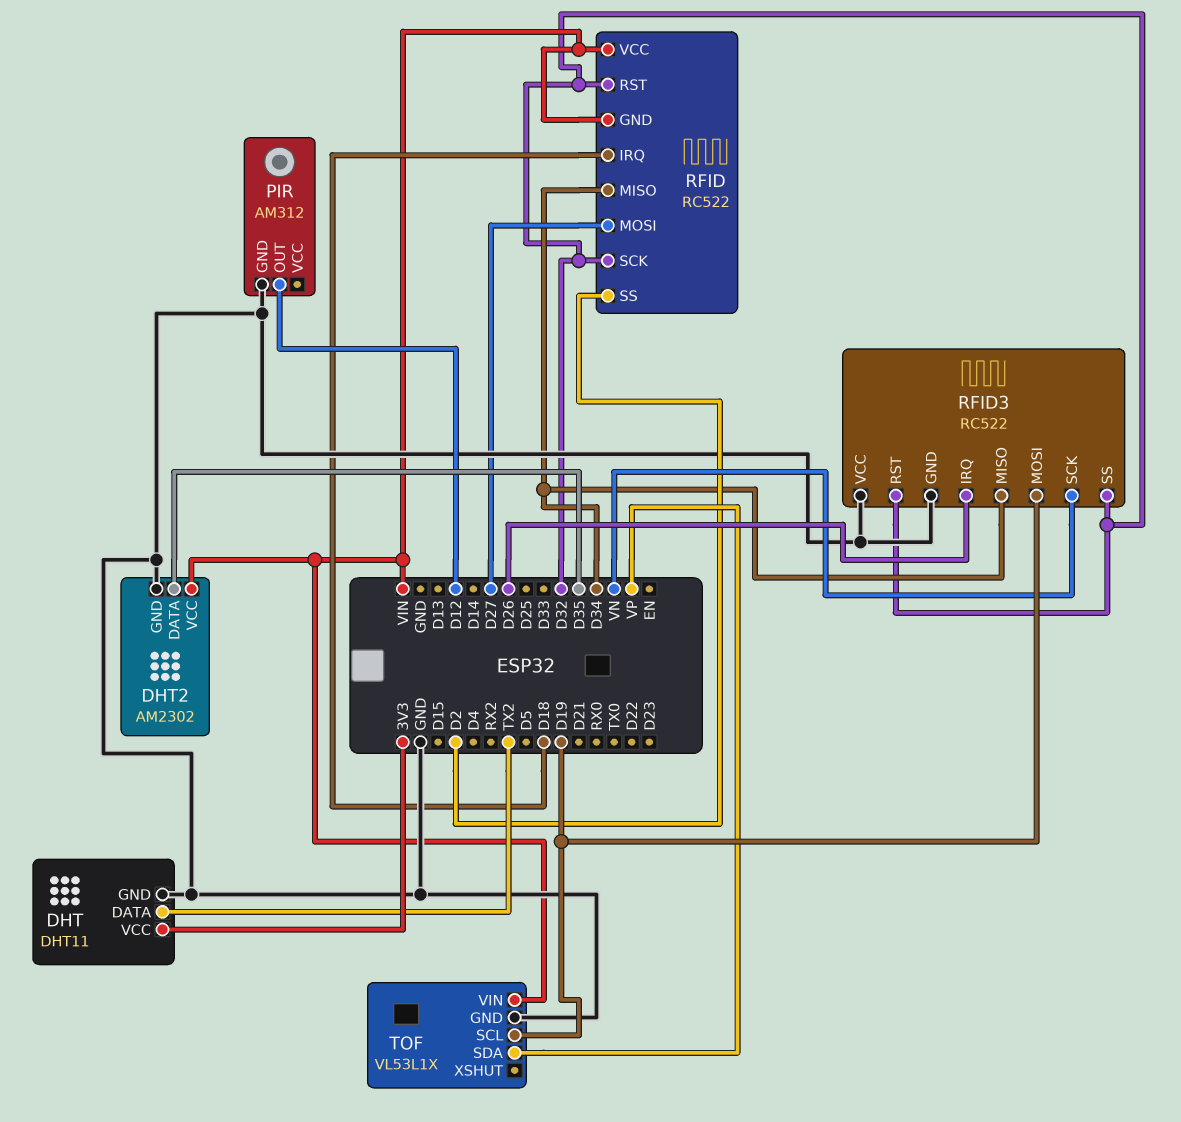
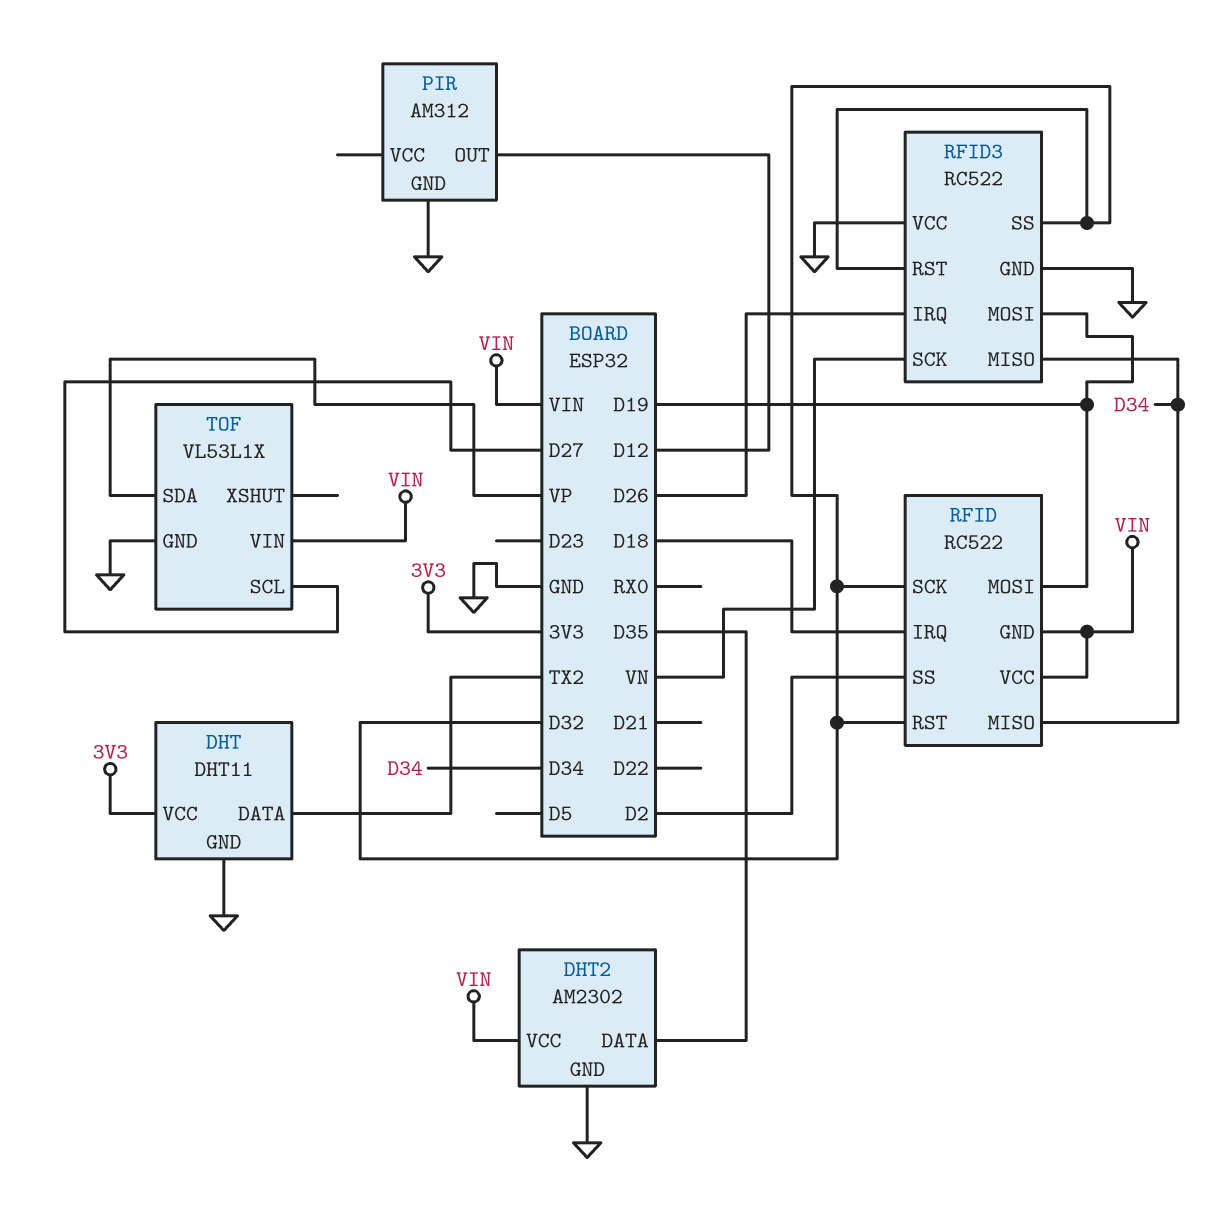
RFID pin MOSI: D27 -> D19
TOF pin SCL: D19 -> D27

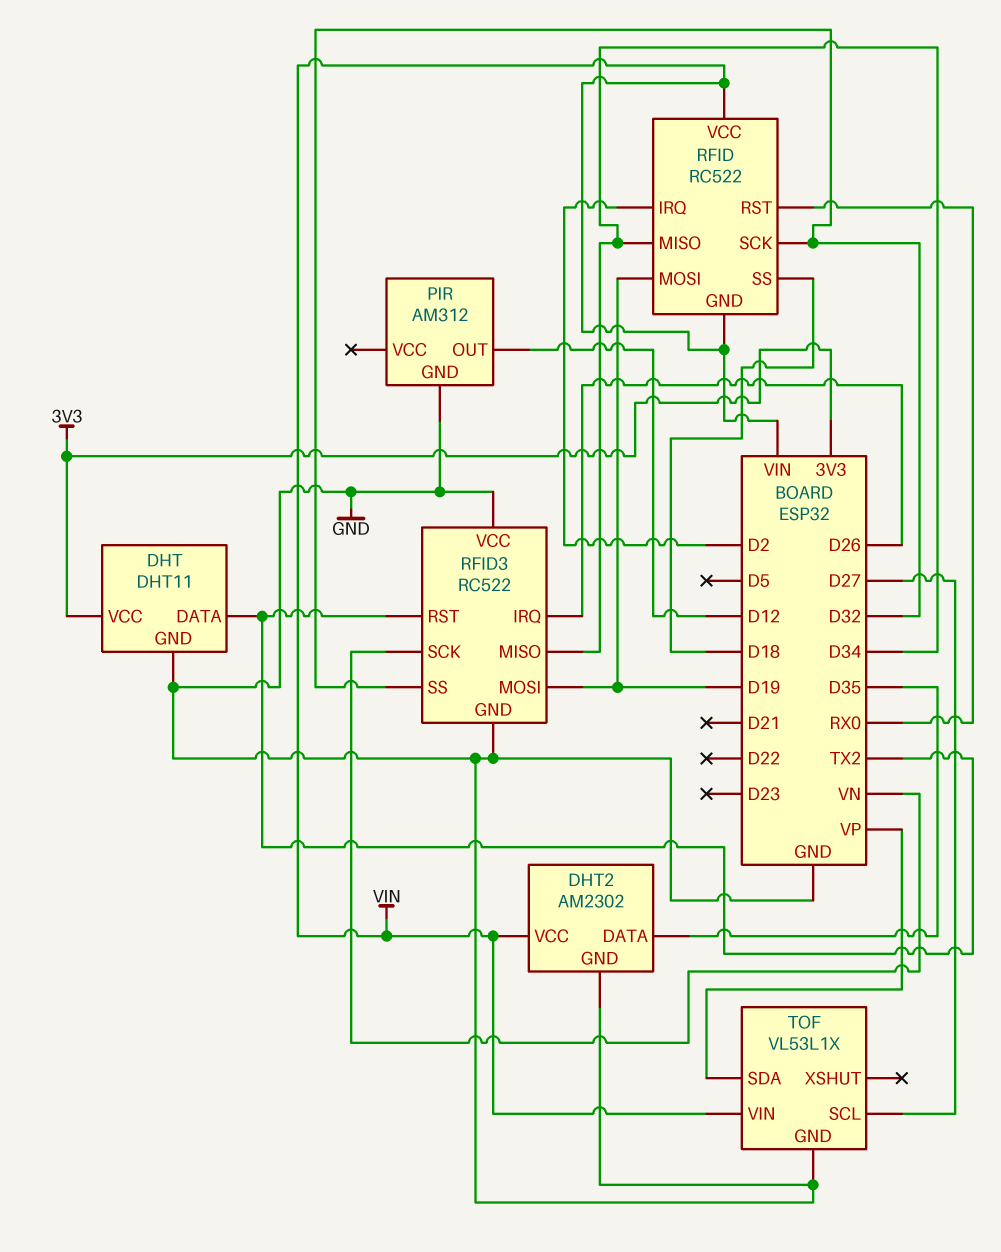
RFID pin IRQ: D18 -> D2
RFID pin RST: D32 -> RX0
RFID pin SS: D2 -> D18
RFID3 pin RST: D32 -> TX2

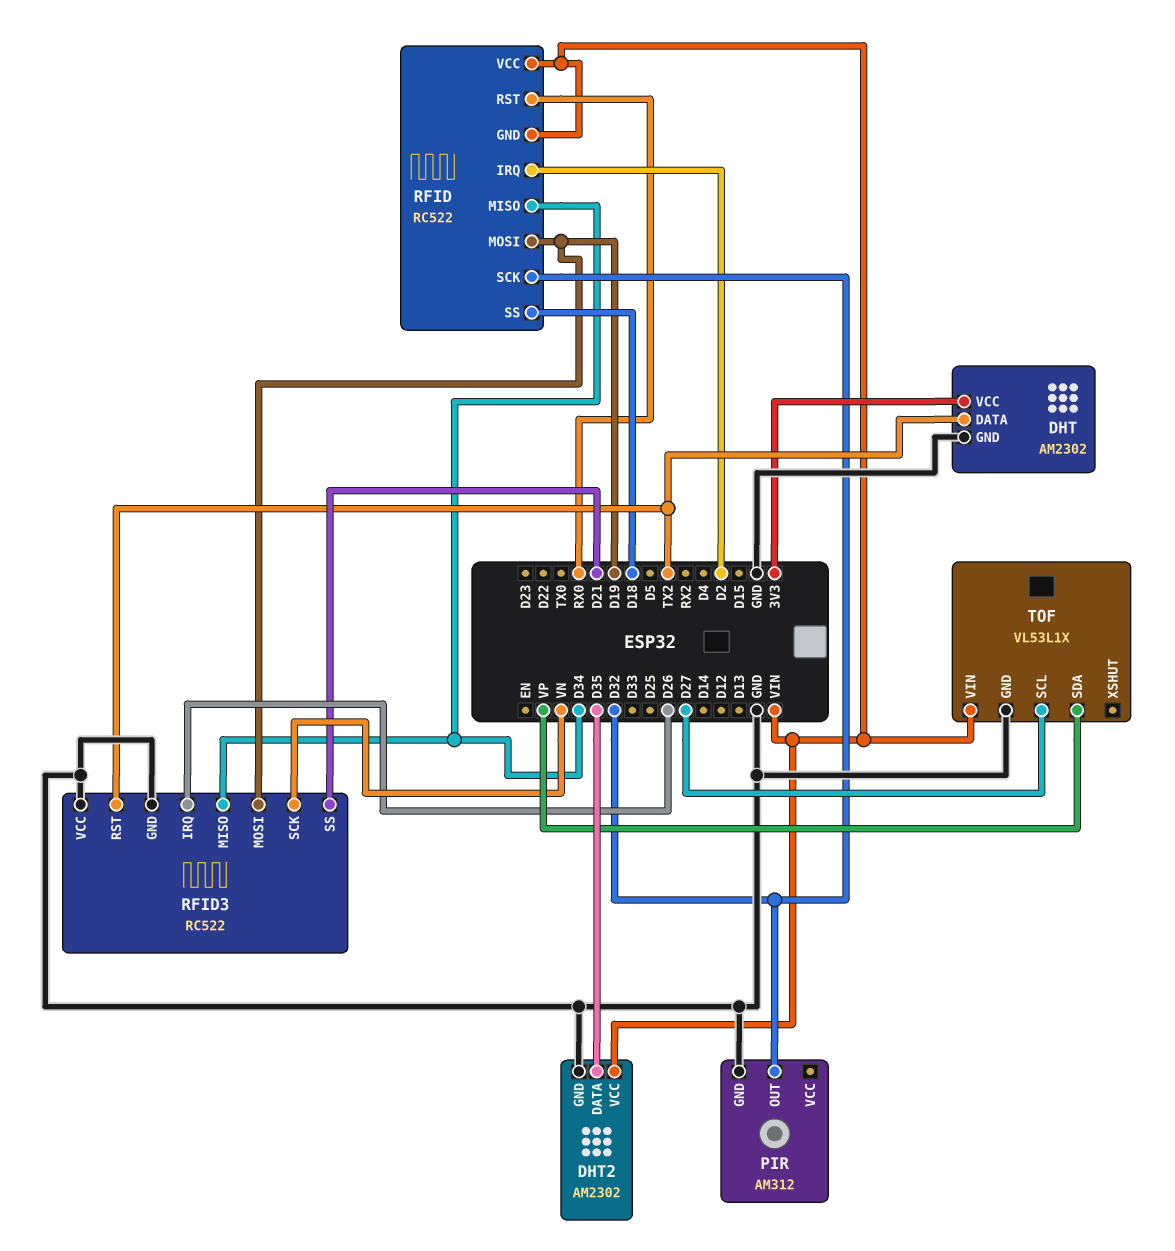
DHT: DHT11 -> AM2302
PIR pin OUT: D12 -> D32
RFID3 pin SS: D32 -> D21

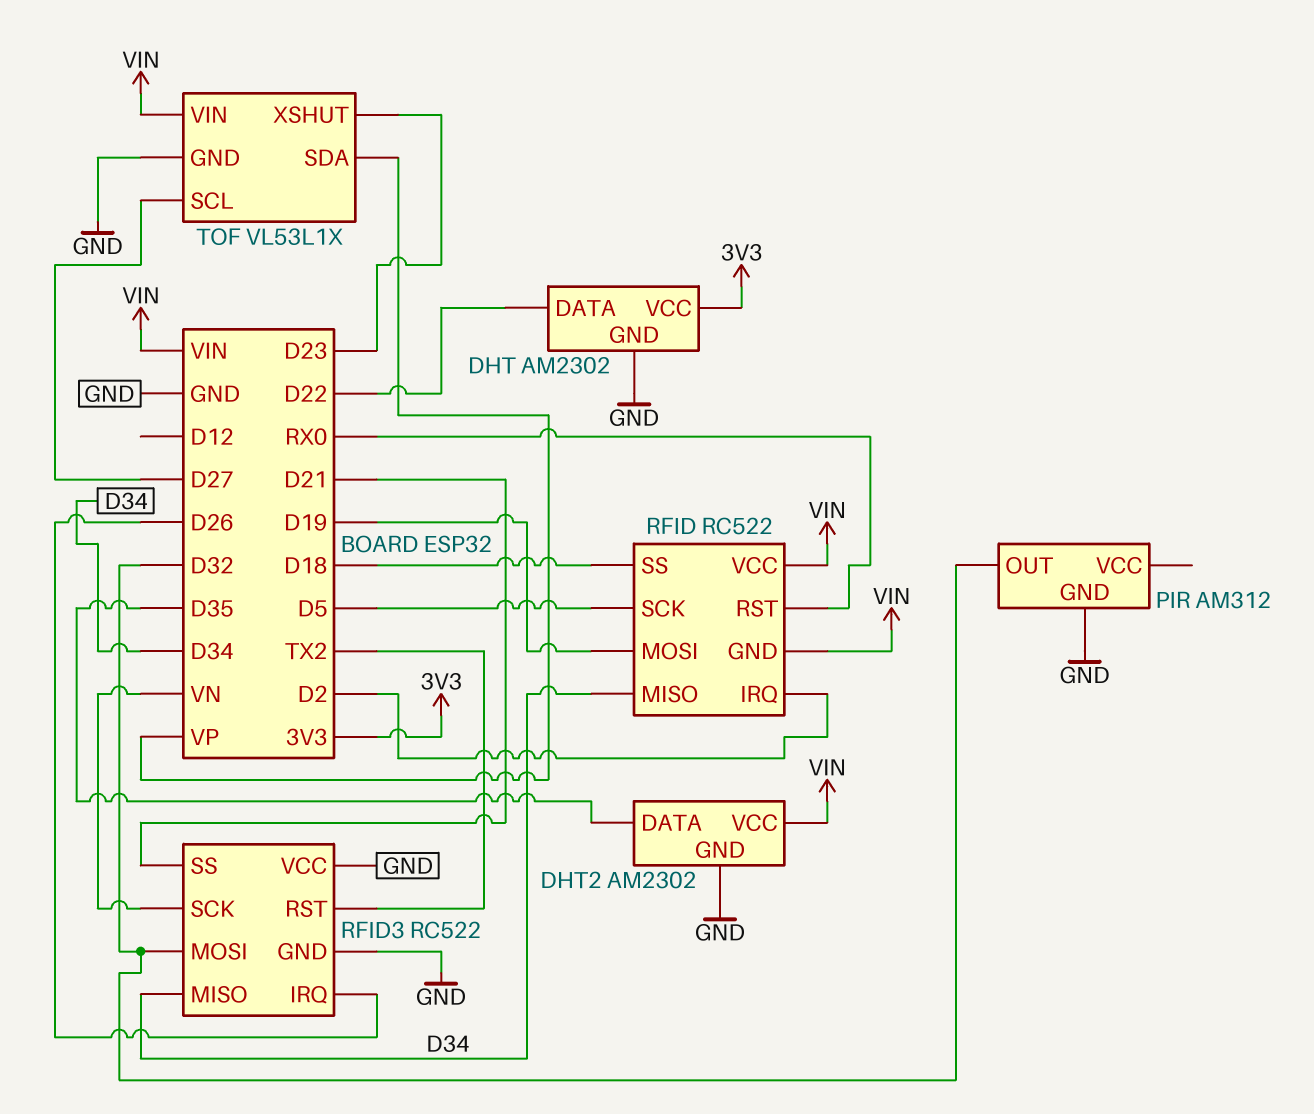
DHT pin DATA: TX2 -> D22
RFID pin SCK: D32 -> D5
RFID3 pin MOSI: D19 -> D32
TOF pin XSHUT: none -> D23

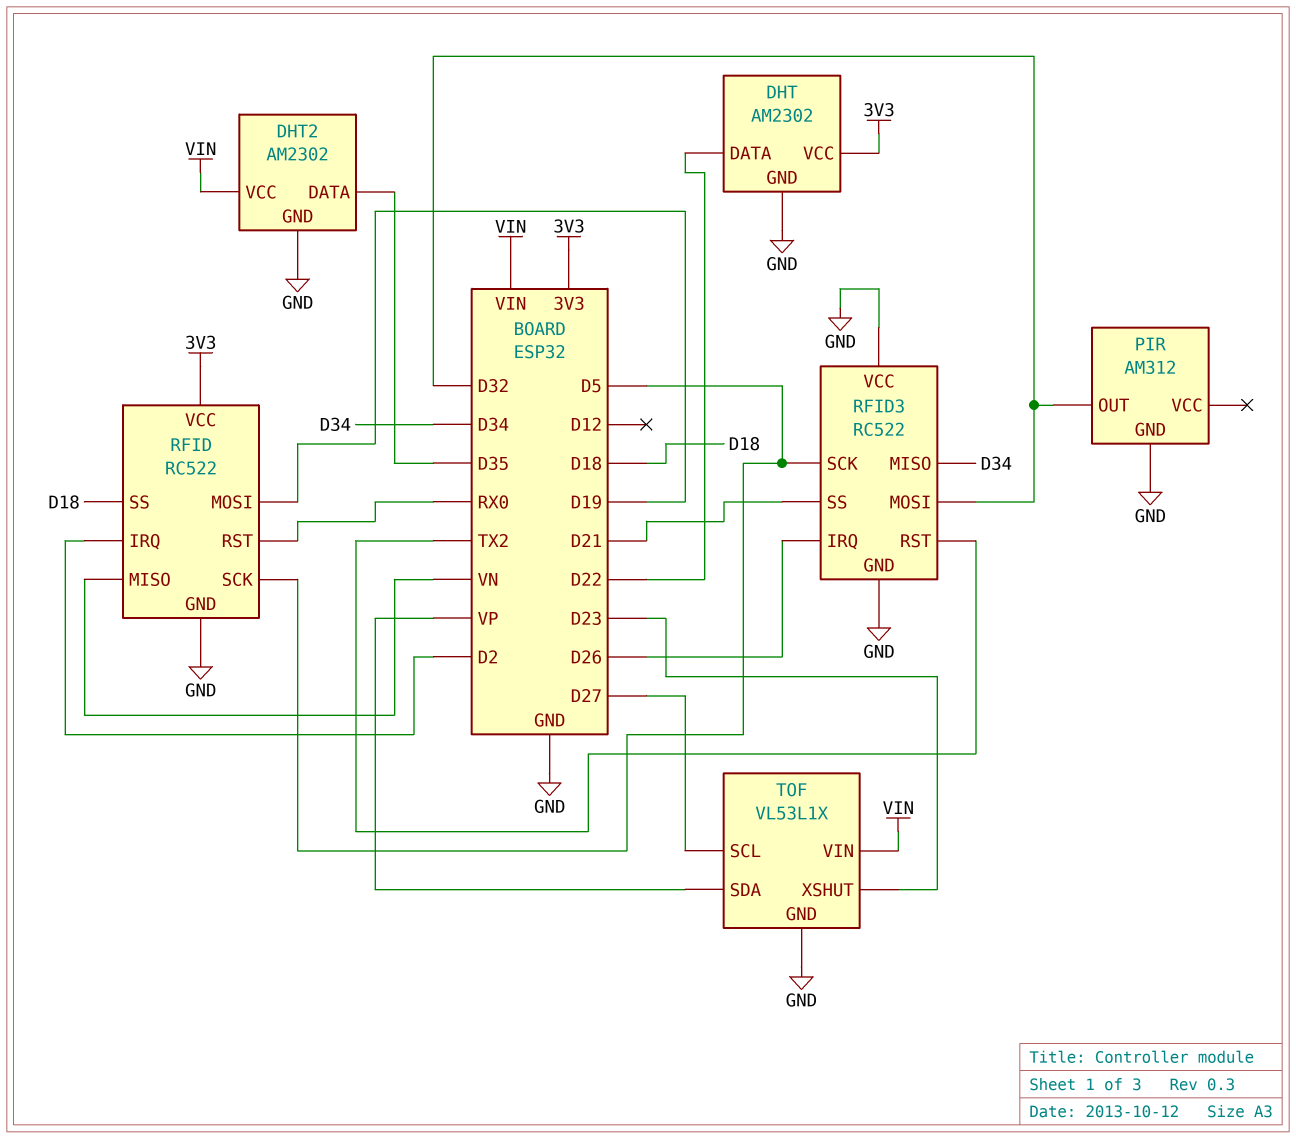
RFID pin GND: VIN -> GND
RFID pin MISO: D34 -> VN
RFID pin VCC: VIN -> 3V3
RFID3 pin SCK: VN -> D5

